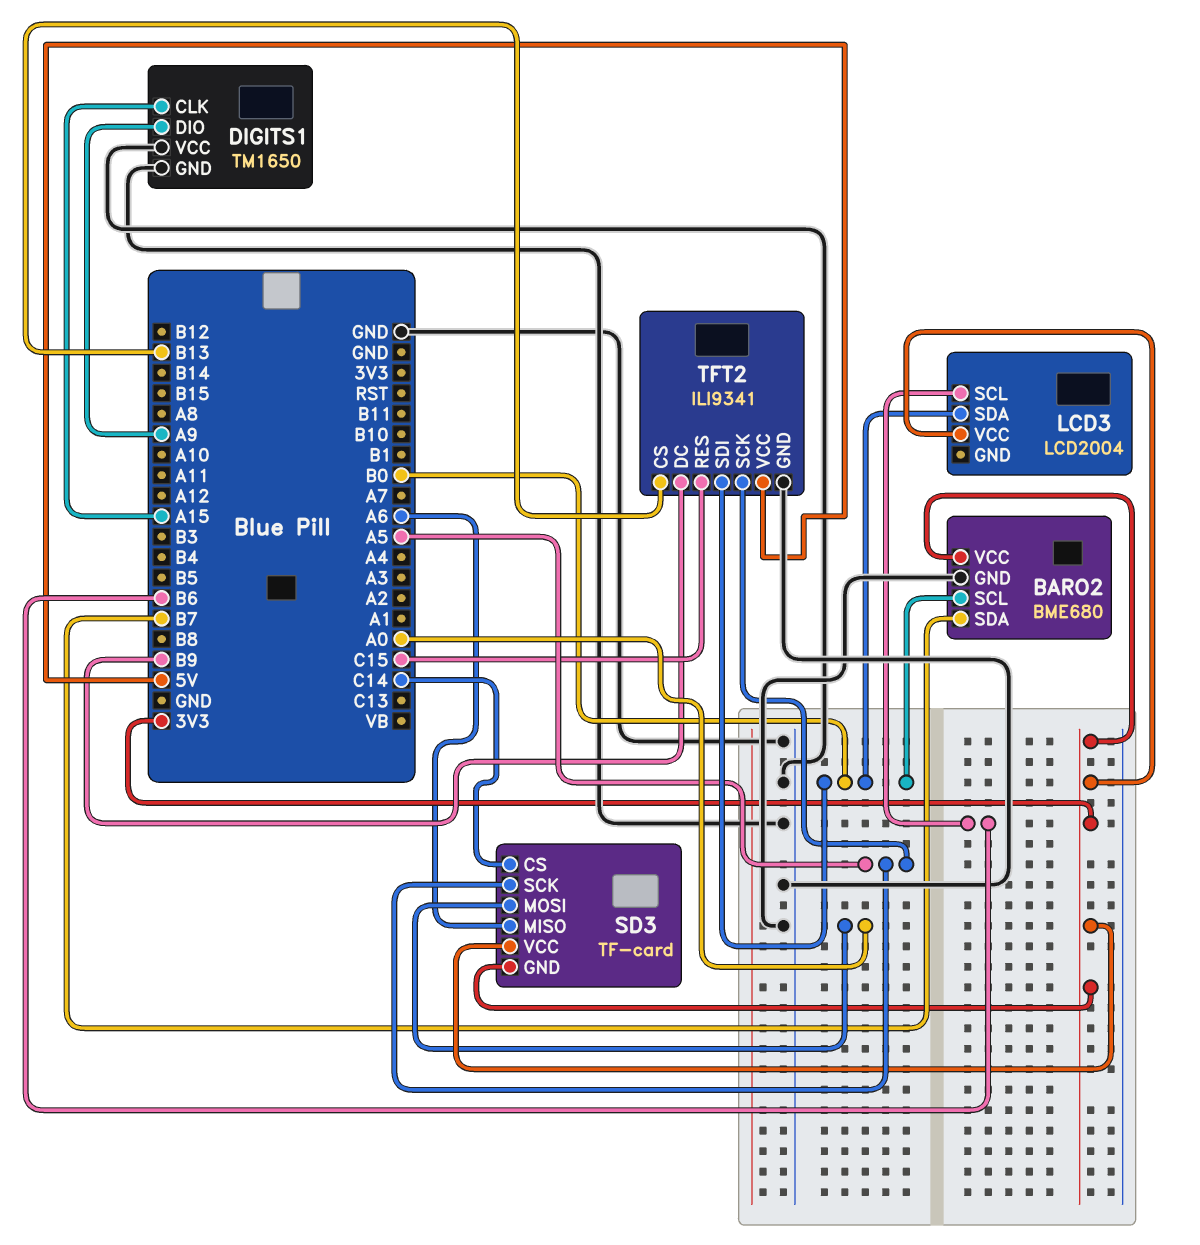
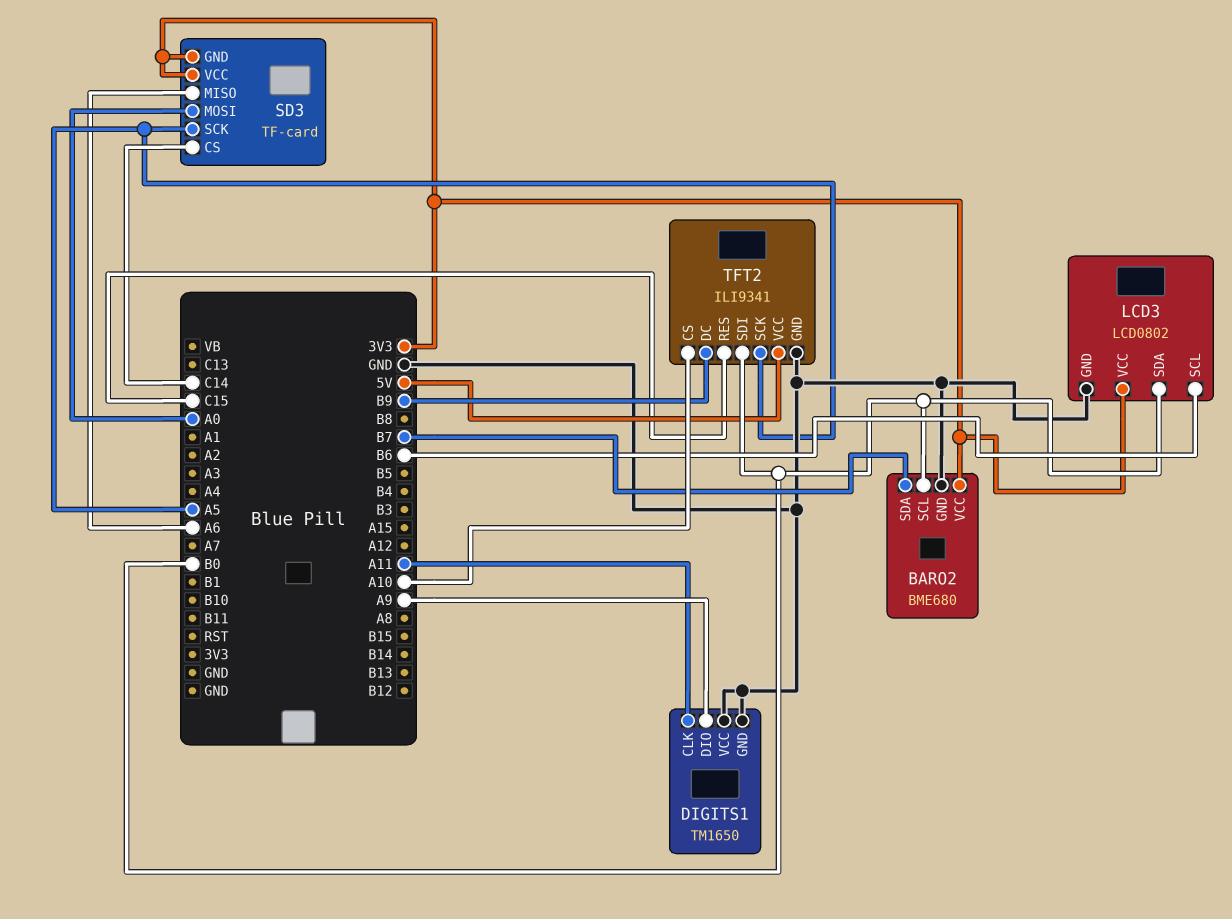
DIGITS1 pin CLK: A15 -> A11
LCD3: LCD2004 -> LCD0802
LCD3 pin GND: none -> GND
TFT2 pin CS: B13 -> A10

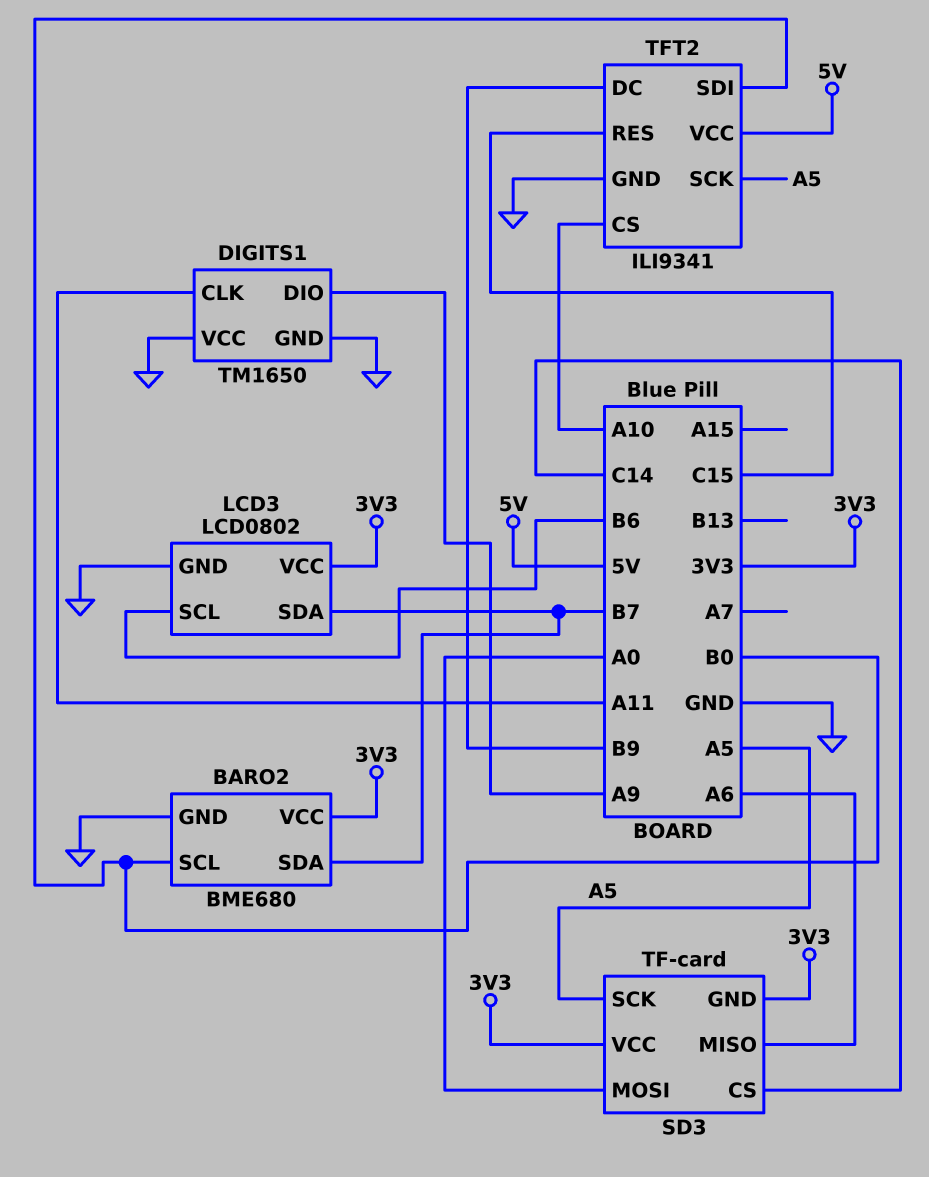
LCD3 pin SDA: B0 -> B7

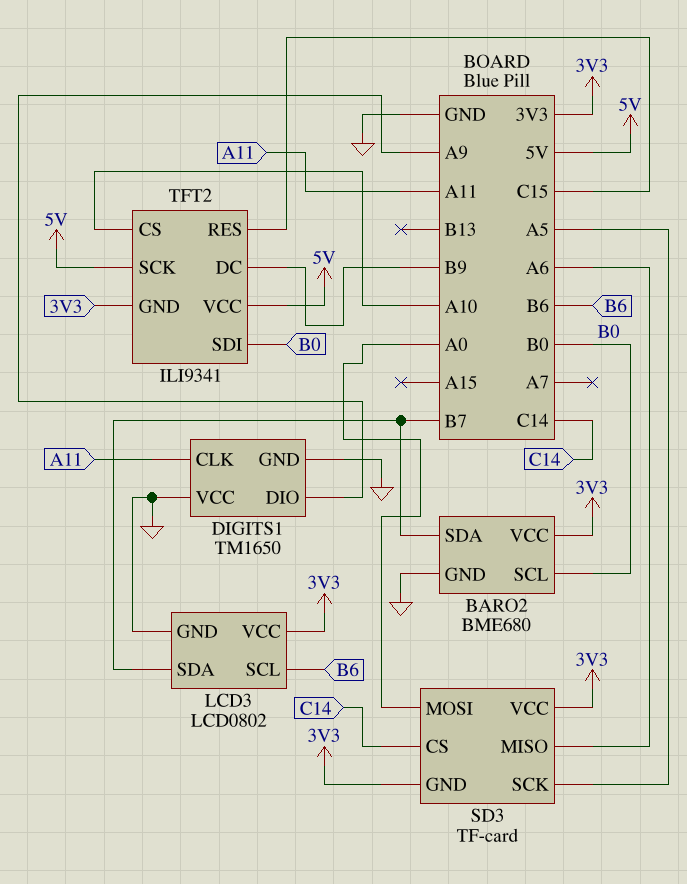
TFT2 pin GND: GND -> 3V3
TFT2 pin SCK: A5 -> 5V

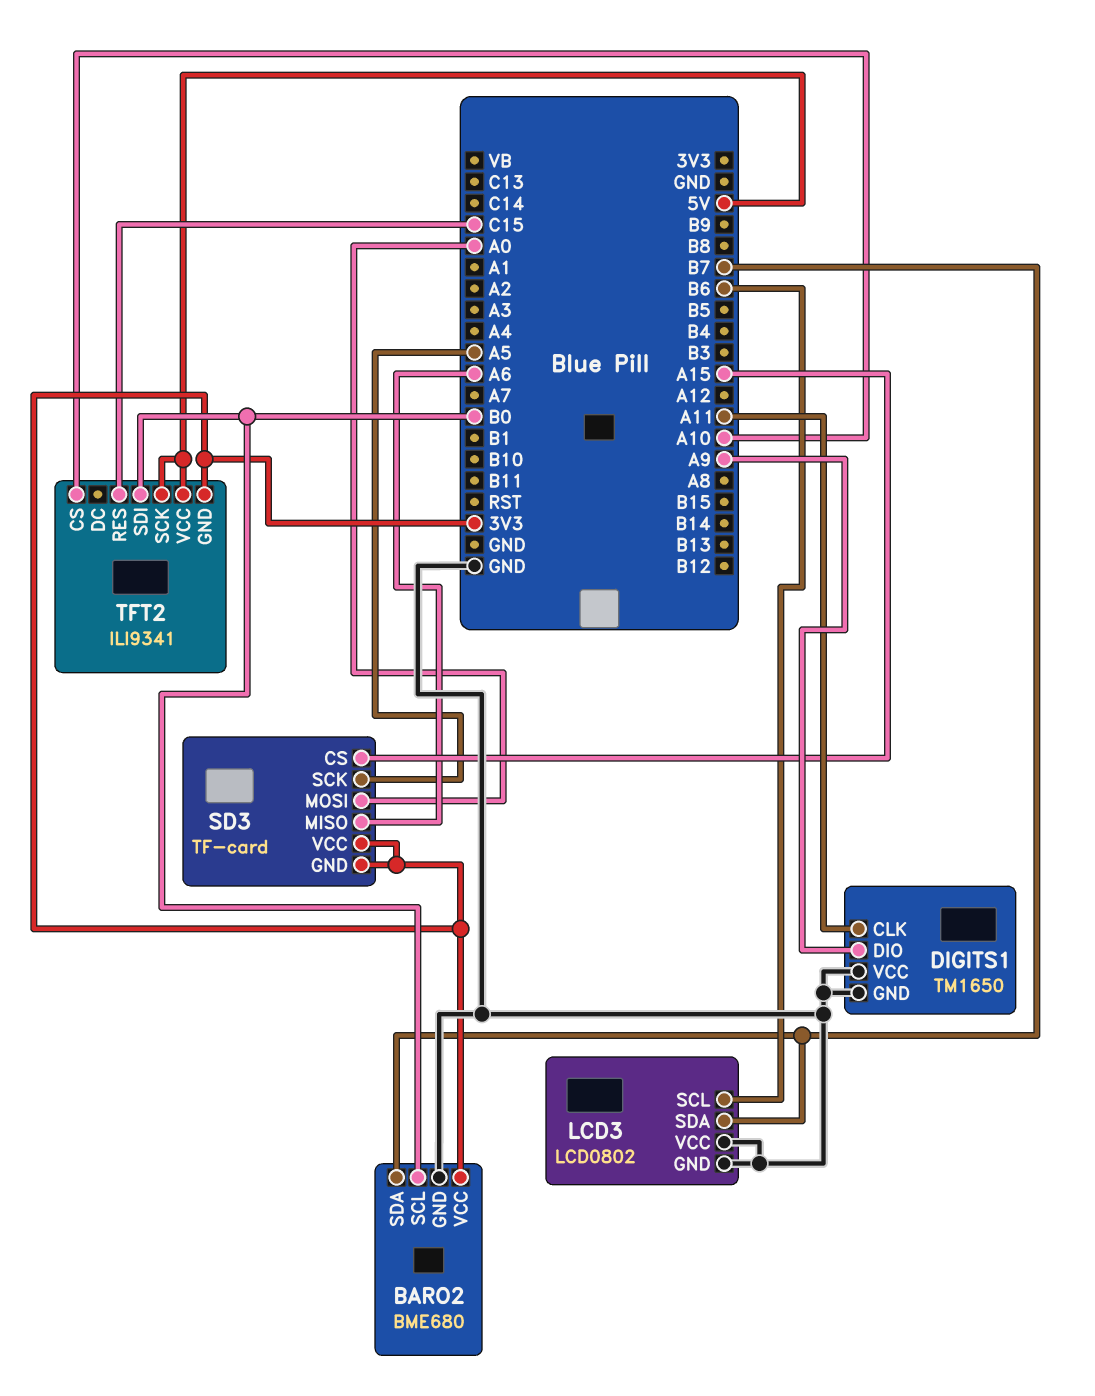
LCD3 pin VCC: 3V3 -> GND
SD3 pin CS: C14 -> A15
TFT2 pin DC: B9 -> none

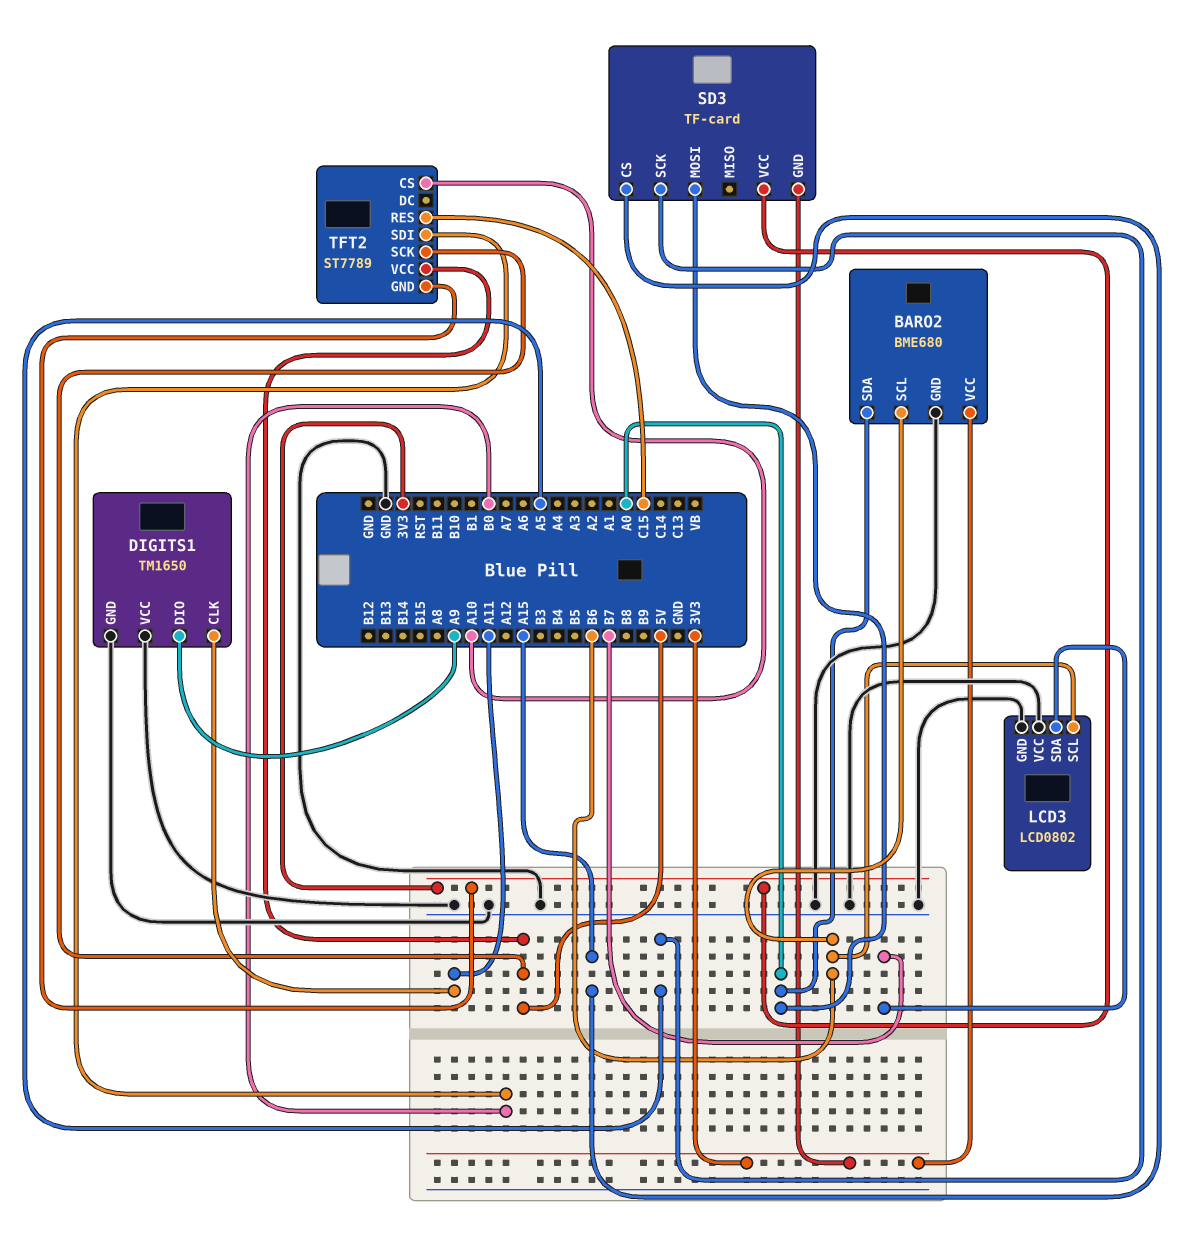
BARO2 pin SCL: B0 -> B6
BARO2 pin SDA: B7 -> A0
SD3 pin MISO: A6 -> none
TFT2: ILI9341 -> ST7789

